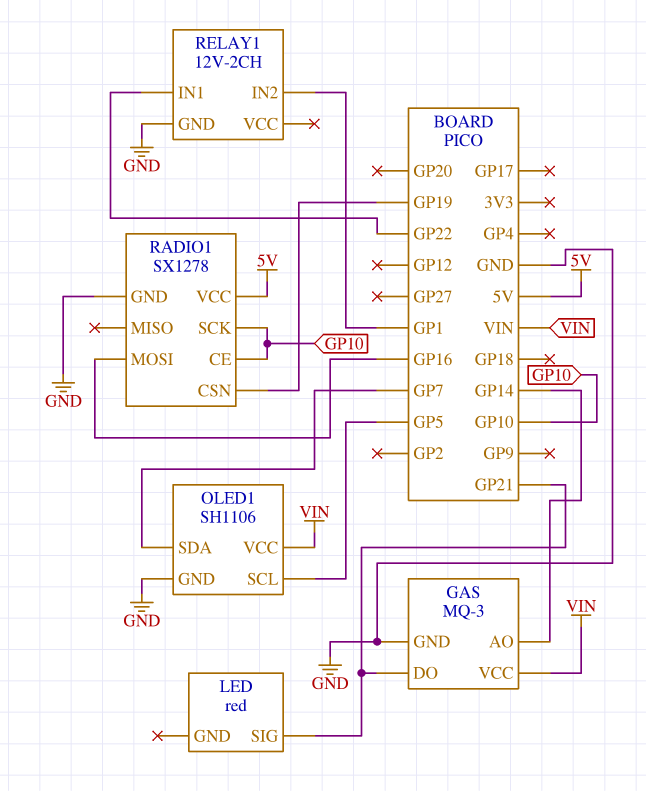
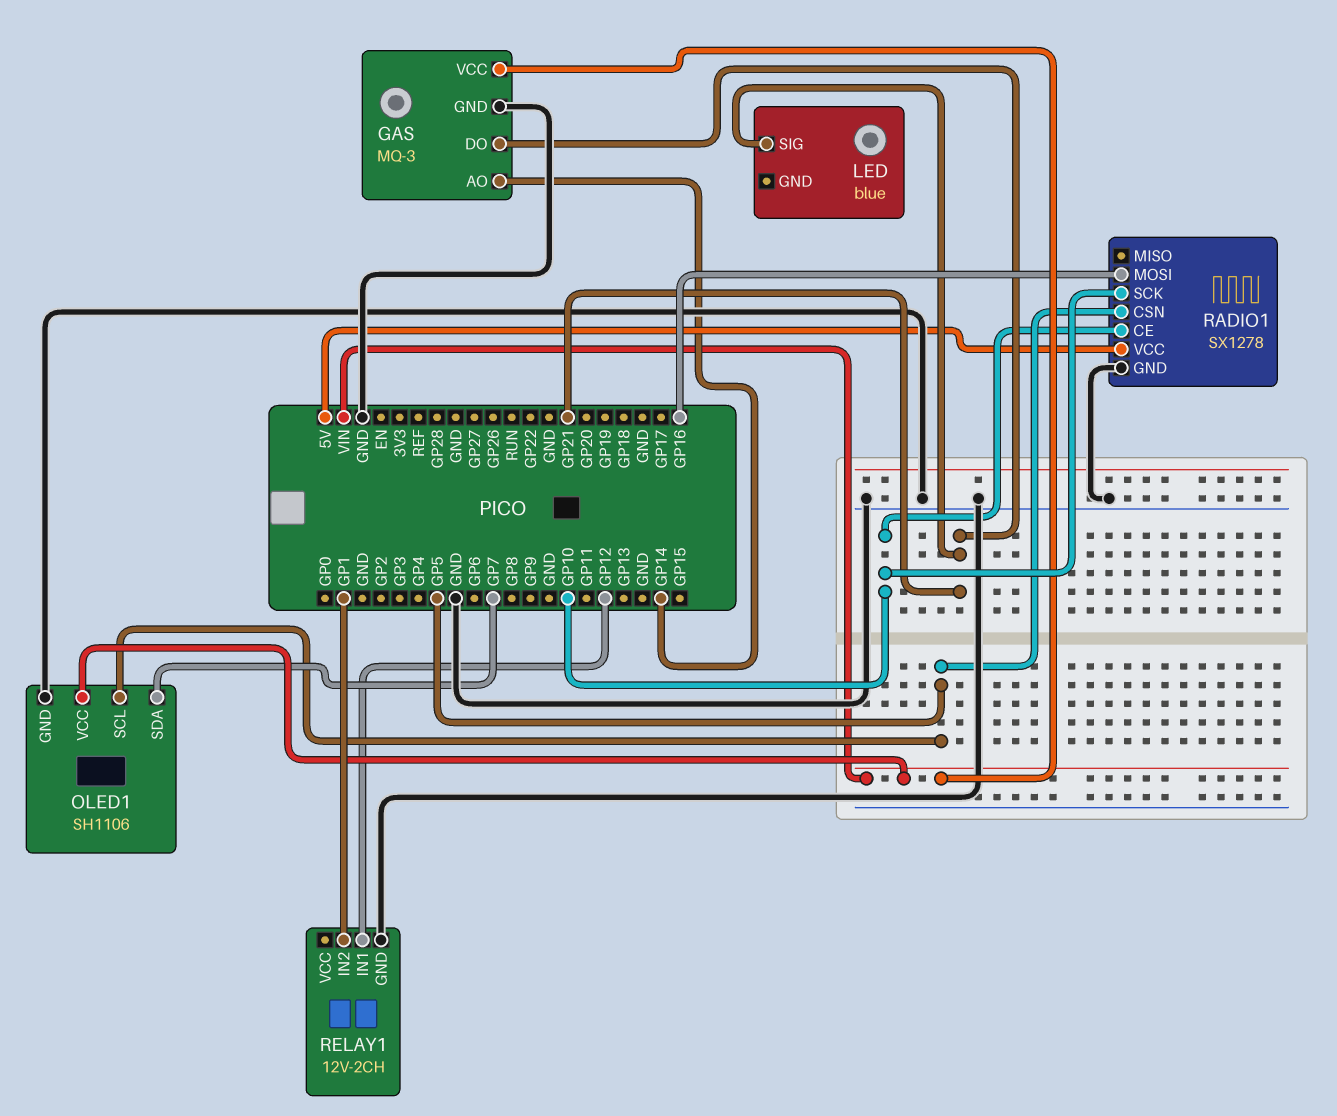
LED: red -> blue
RADIO1 pin CSN: GP19 -> GP5
RELAY1 pin IN1: GP22 -> GP12

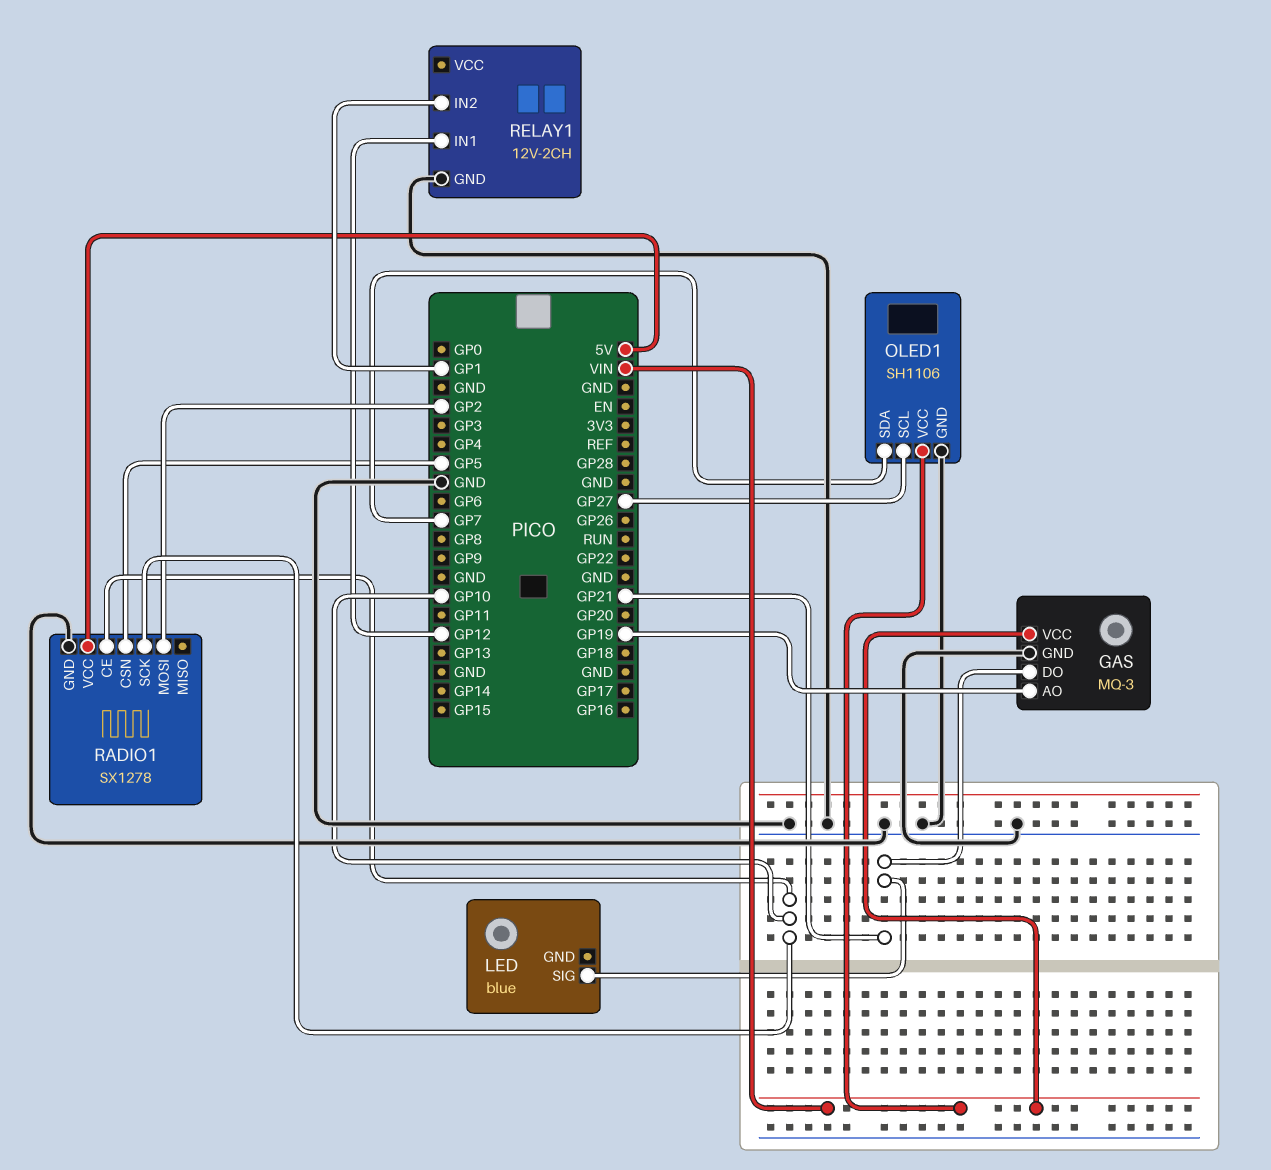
GAS pin AO: GP14 -> GP19
OLED1 pin SCL: GP5 -> GP27
RADIO1 pin MOSI: GP16 -> GP2

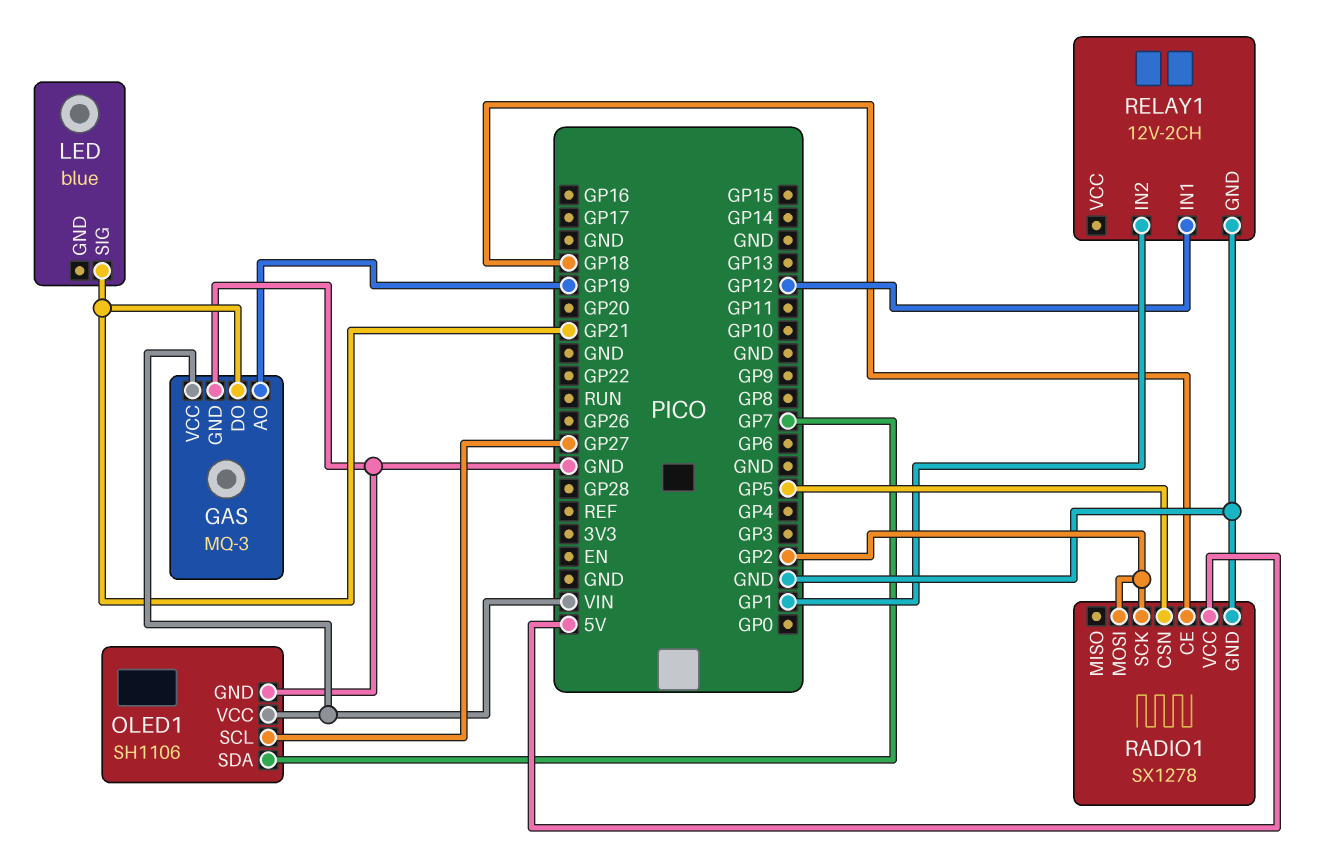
RADIO1 pin CE: GP10 -> GP18
RADIO1 pin SCK: GP10 -> GP2

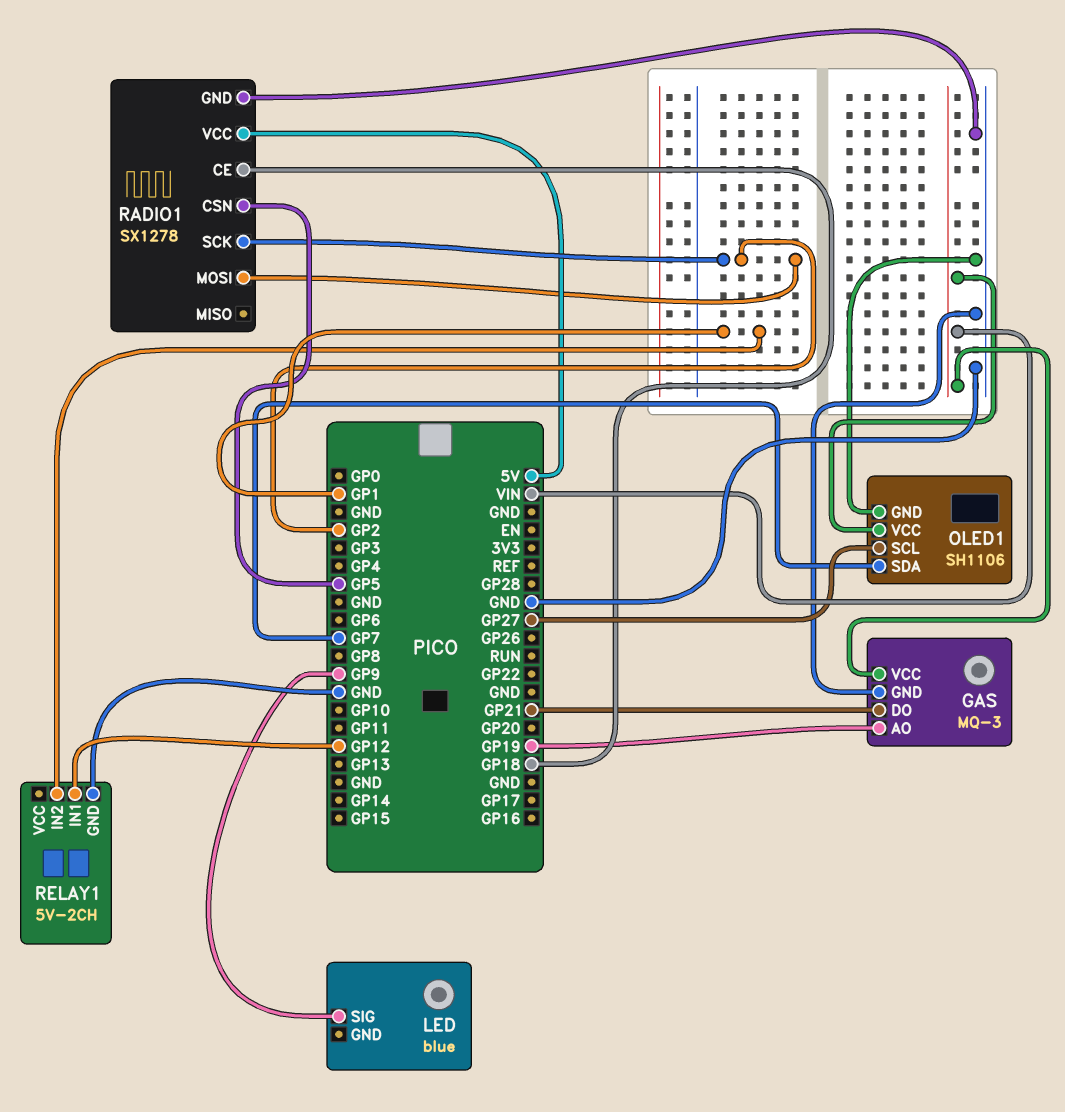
LED pin SIG: GP21 -> GP9
RELAY1: 12V-2CH -> 5V-2CH

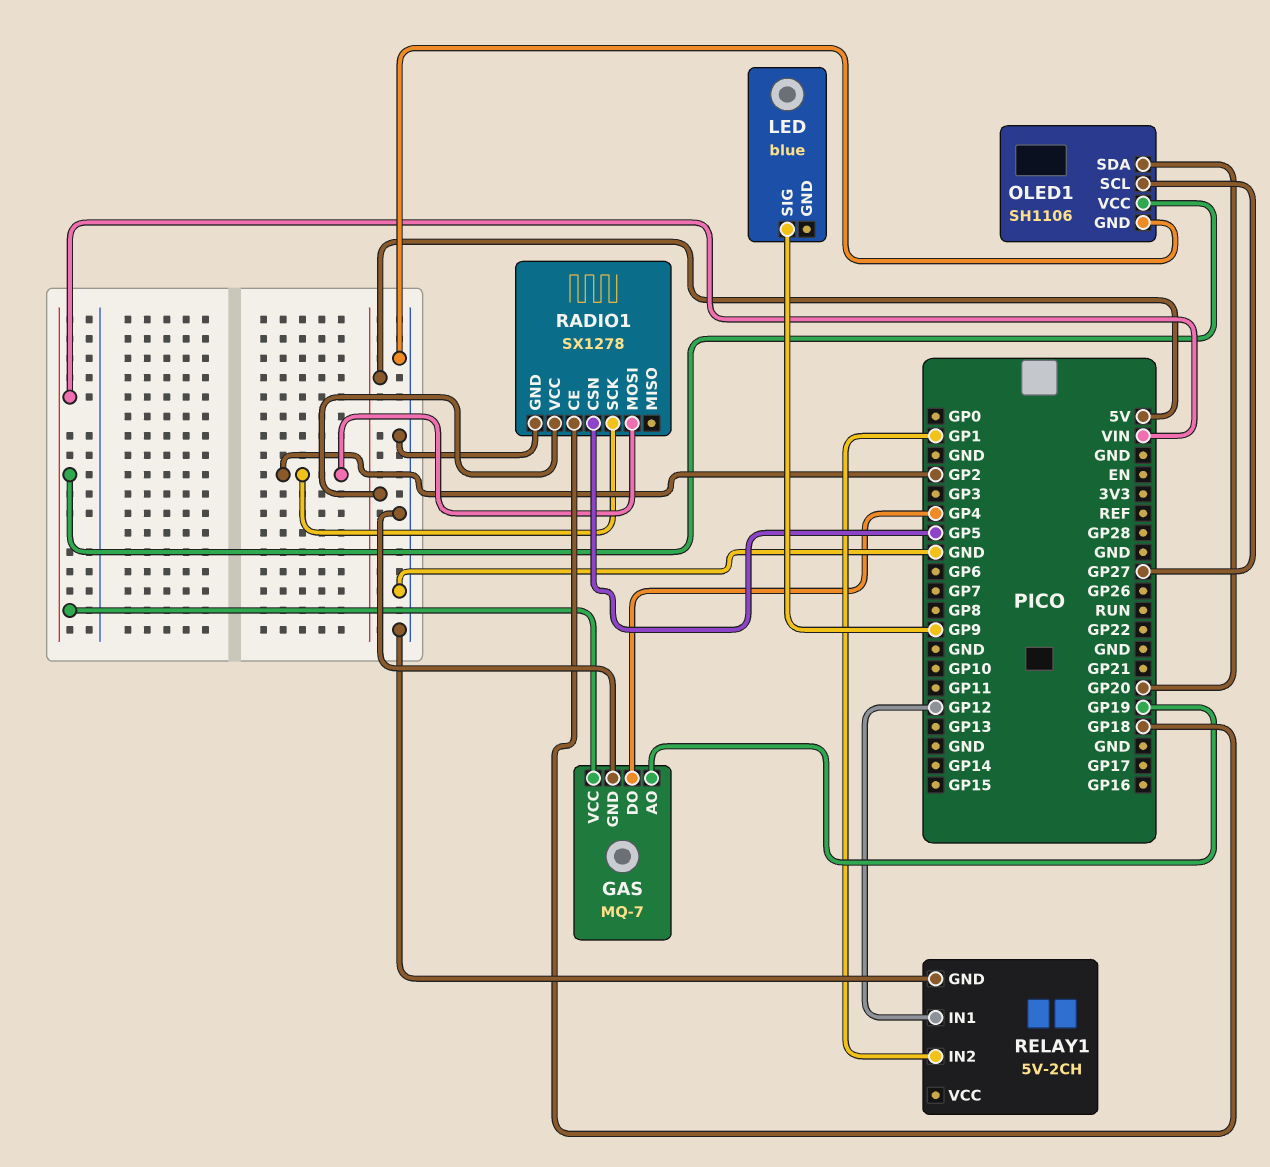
GAS: MQ-3 -> MQ-7
GAS pin DO: GP21 -> GP4
OLED1 pin SDA: GP7 -> GP20

